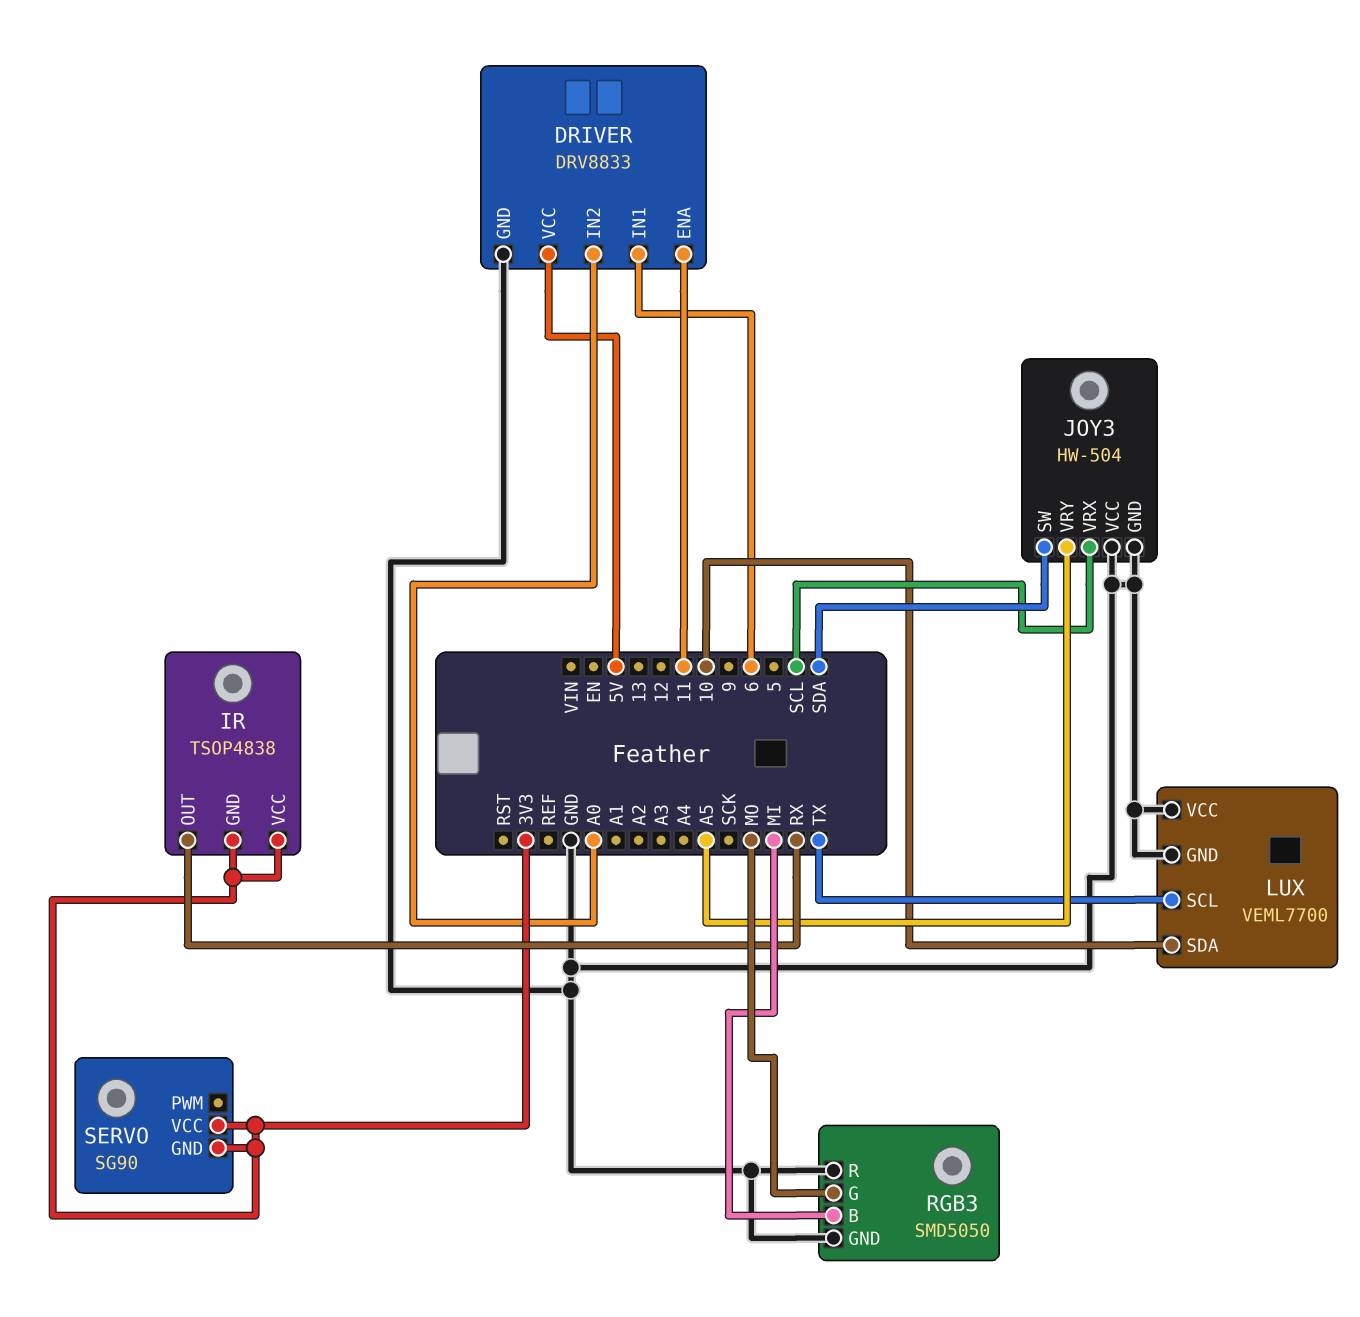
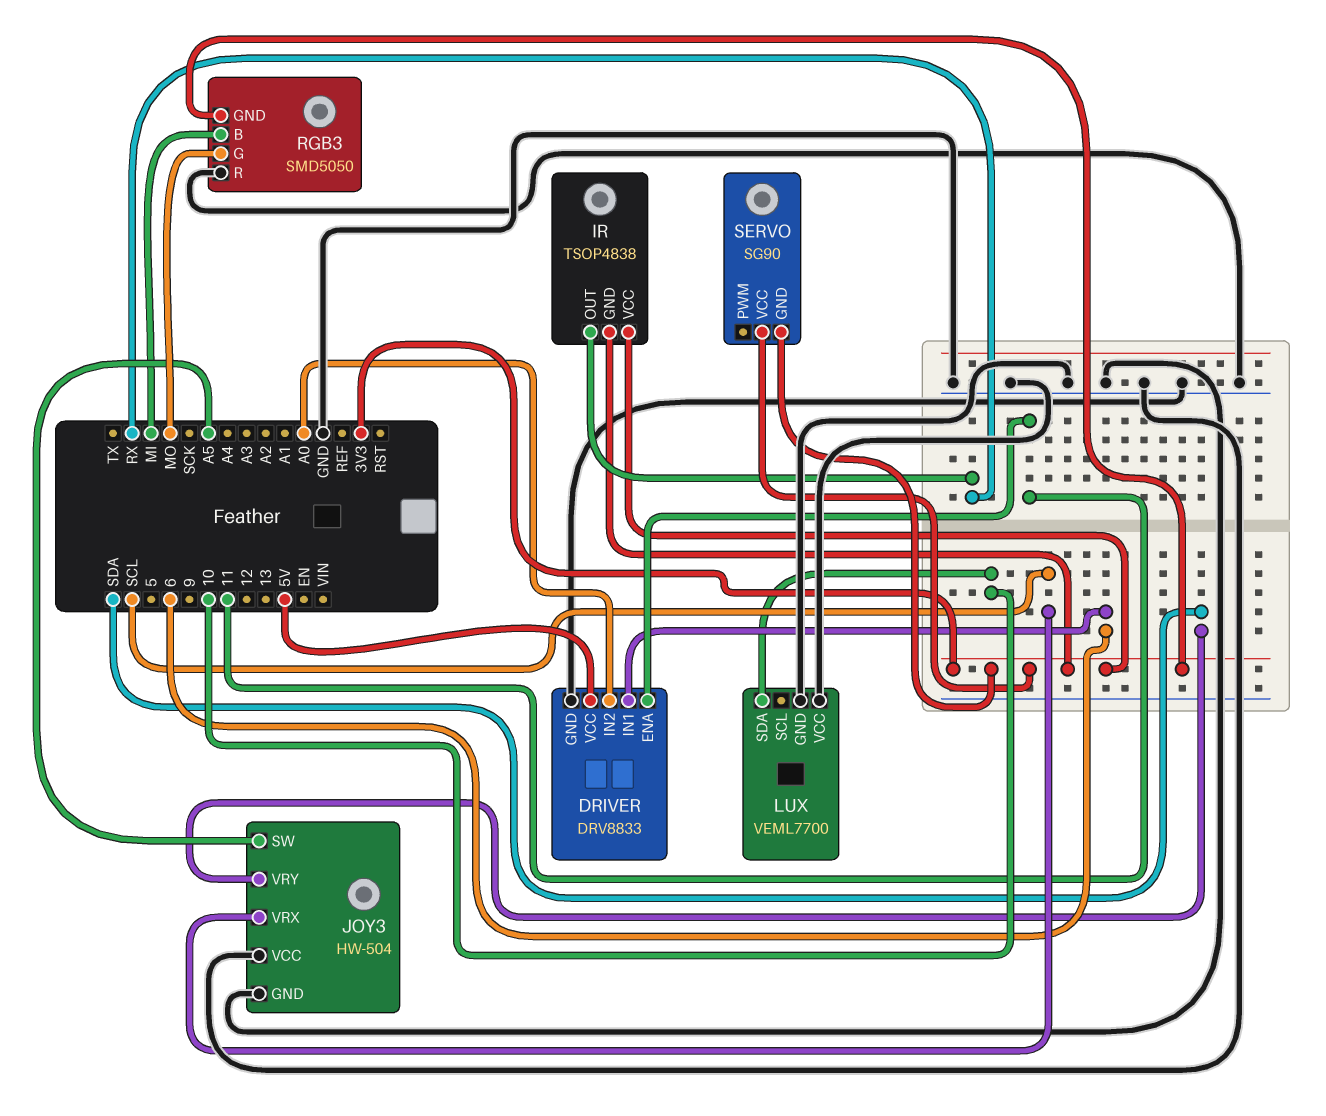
JOY3 pin SW: SDA -> A5
JOY3 pin VRY: A5 -> SDA
LUX pin SCL: TX -> none
RGB3 pin GND: GND -> 3V3

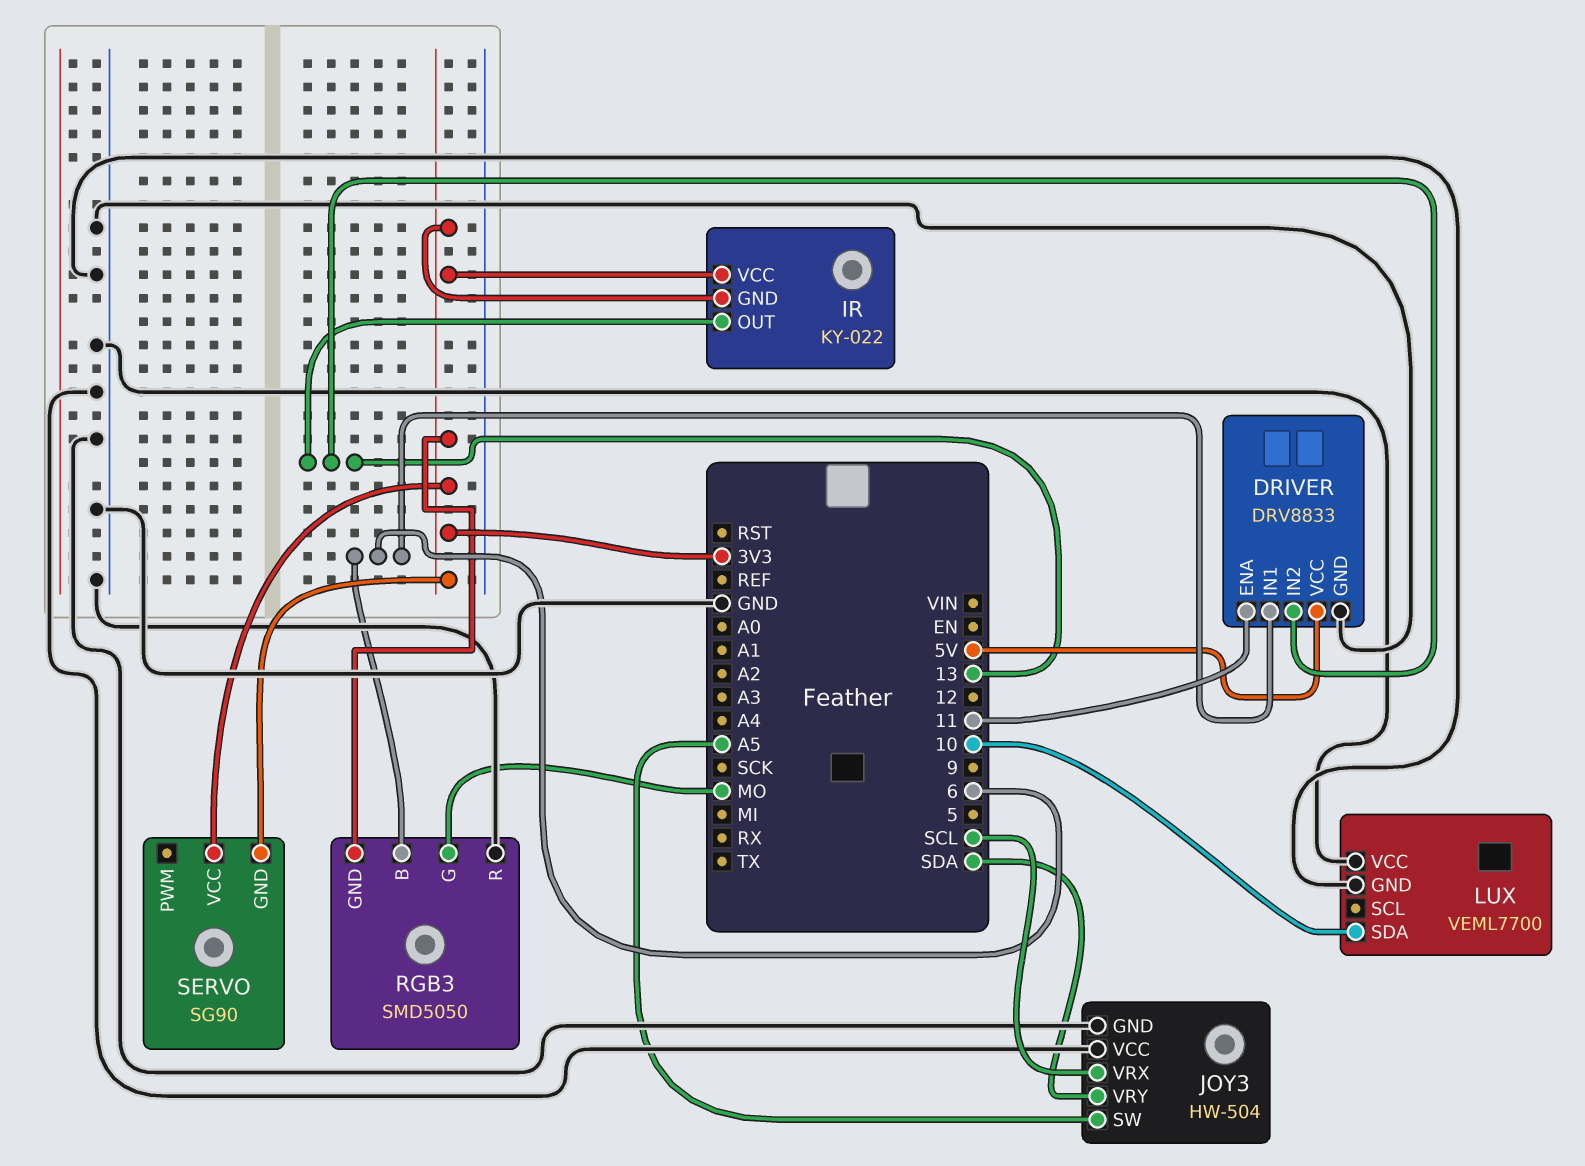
DRIVER pin IN2: A0 -> 13
IR: TSOP4838 -> KY-022
IR pin OUT: RX -> 13
RGB3 pin B: MI -> 6

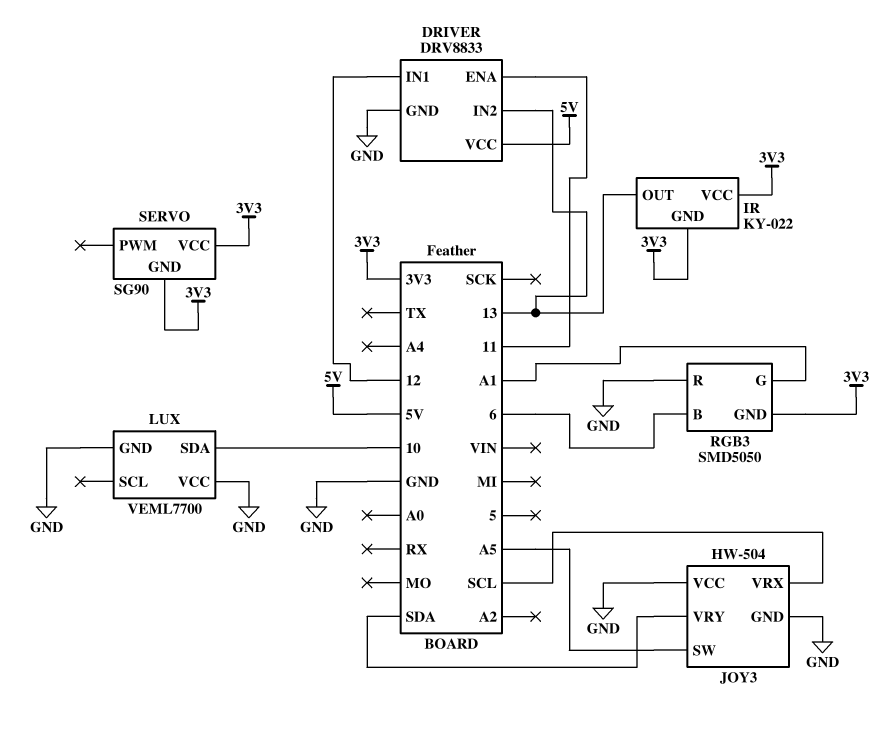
DRIVER pin IN1: 6 -> 12
RGB3 pin G: MO -> A1

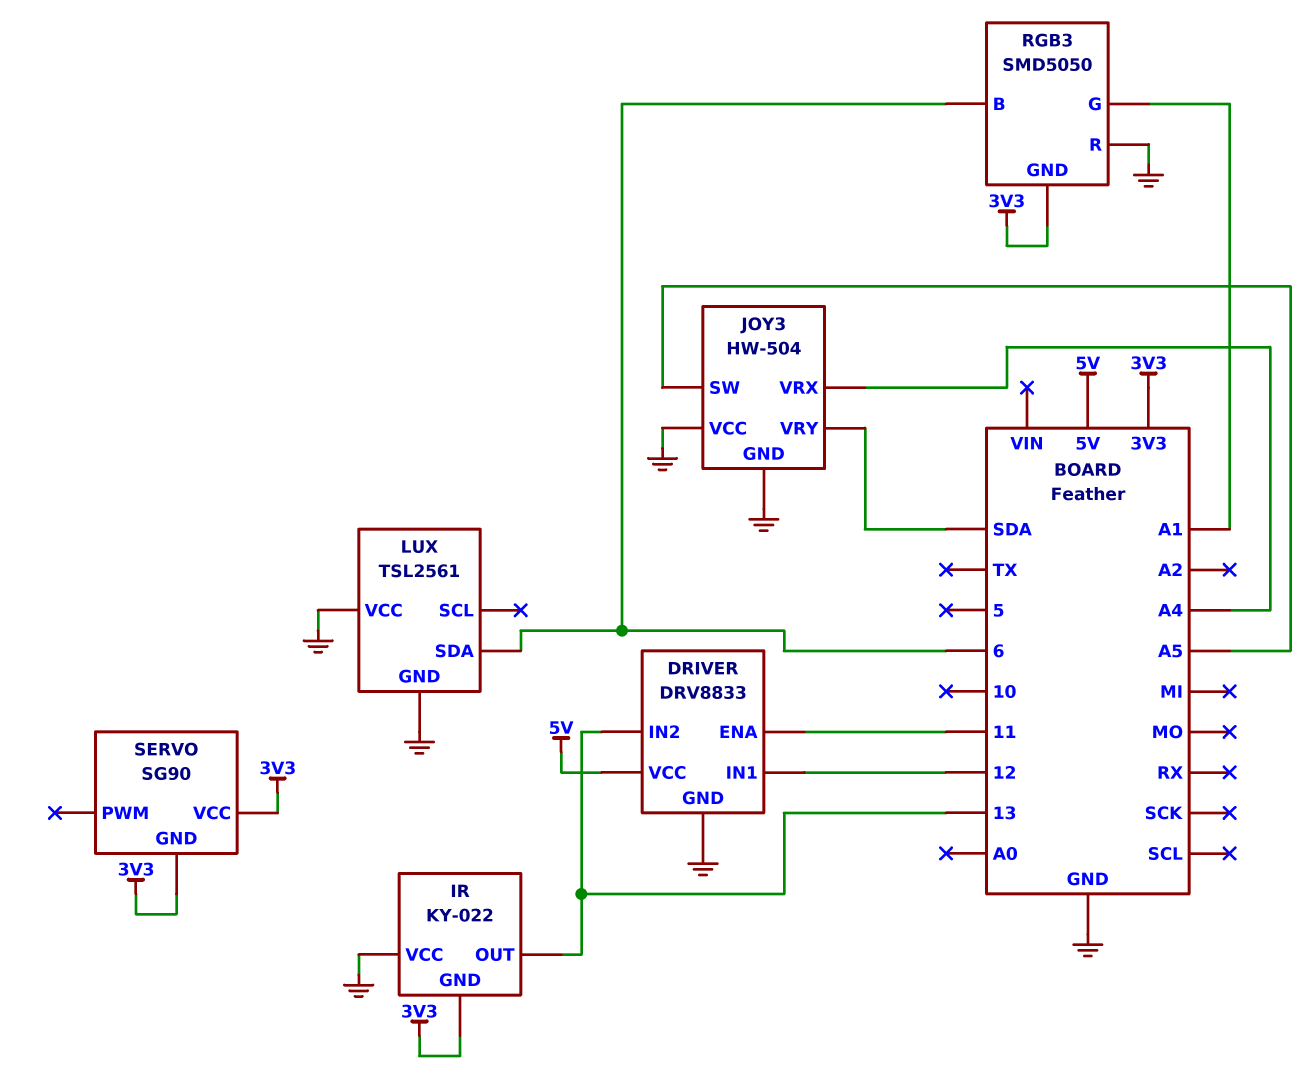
IR pin VCC: 3V3 -> GND
JOY3 pin VRX: SCL -> A4
LUX: VEML7700 -> TSL2561
LUX pin SDA: 10 -> 6

